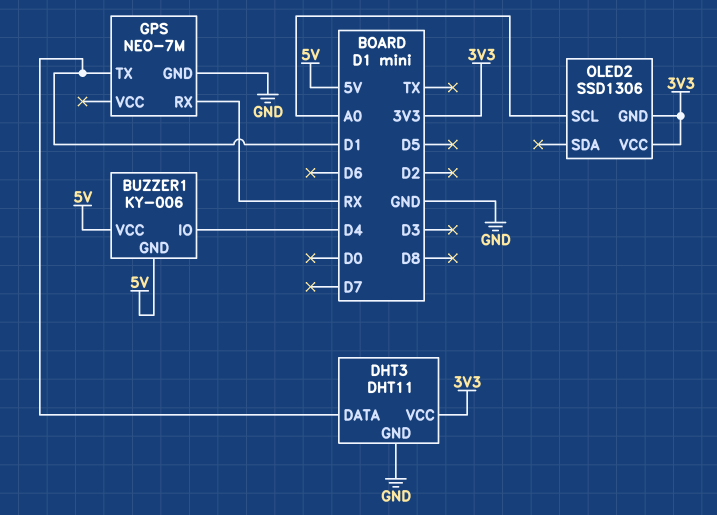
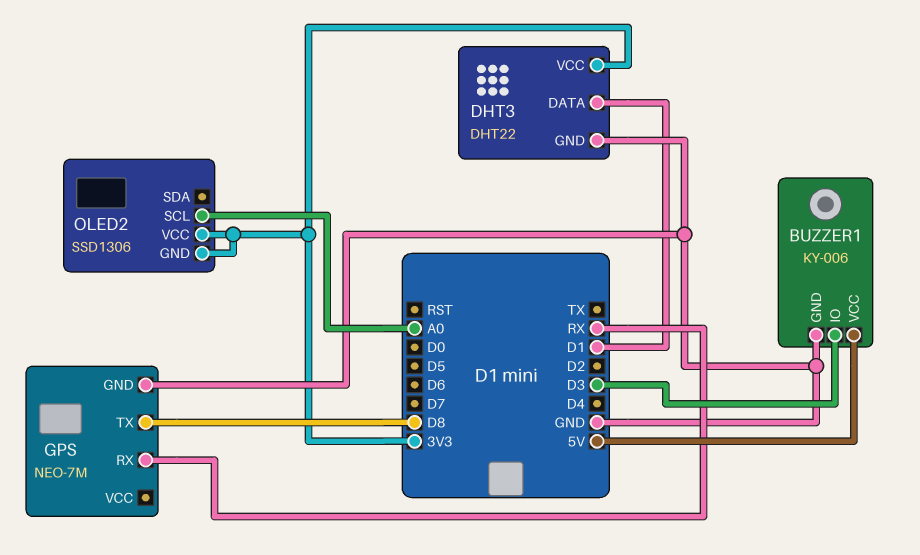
BUZZER1 pin GND: 5V -> GND
BUZZER1 pin IO: D4 -> D3
DHT3: DHT11 -> DHT22
GPS pin TX: D1 -> D8

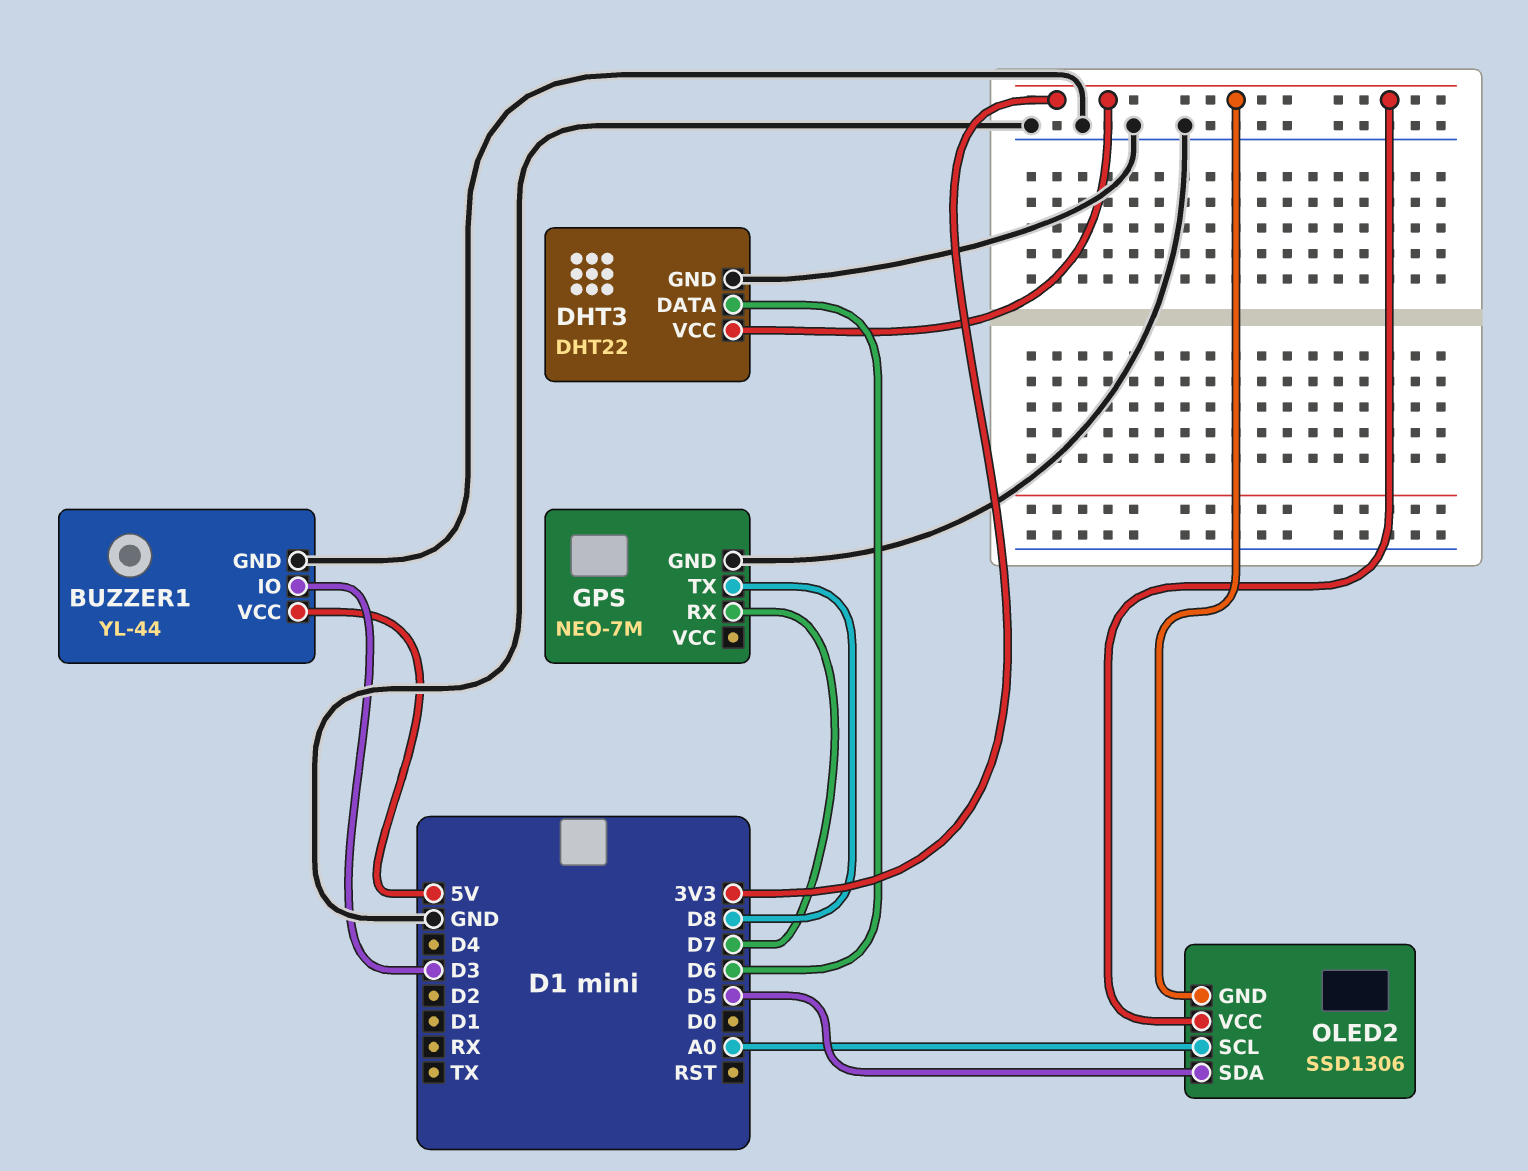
BUZZER1: KY-006 -> YL-44
DHT3 pin DATA: D1 -> D6
GPS pin RX: RX -> D7
OLED2 pin SDA: none -> D5

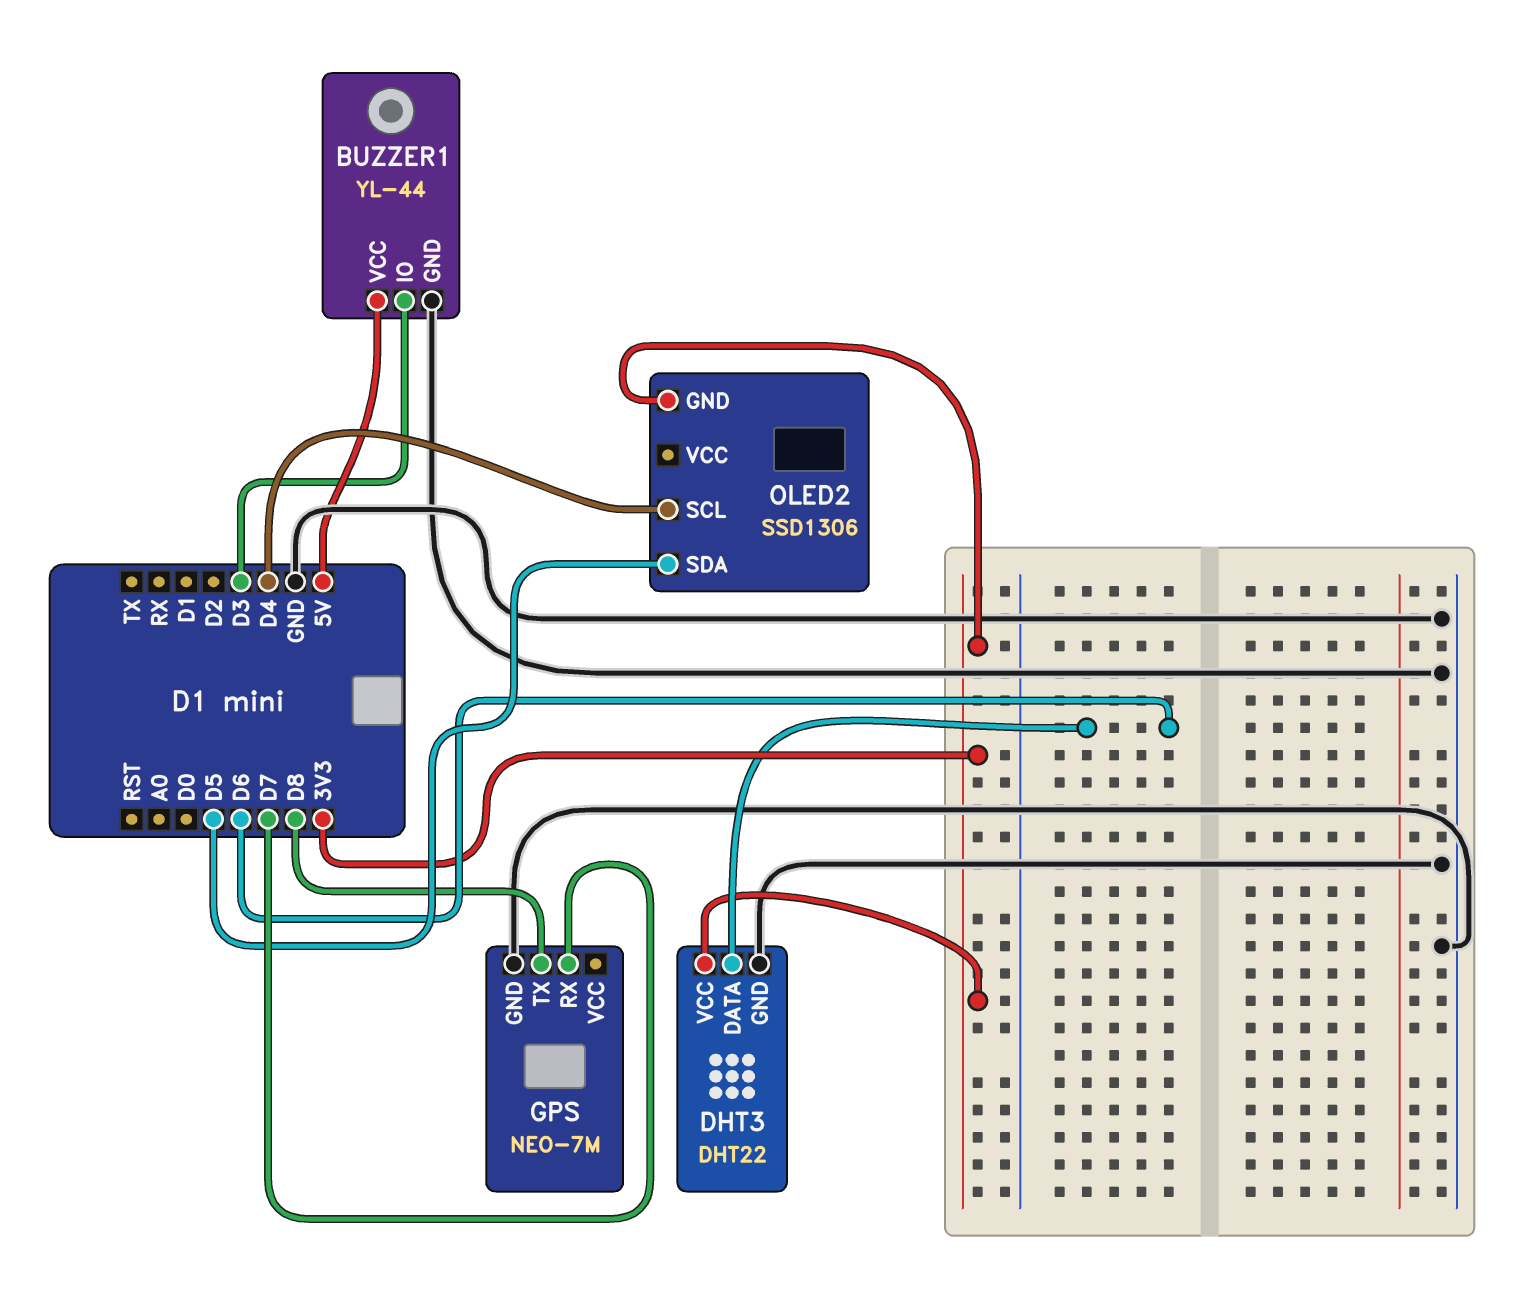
OLED2 pin SCL: A0 -> D4
OLED2 pin VCC: 3V3 -> none

